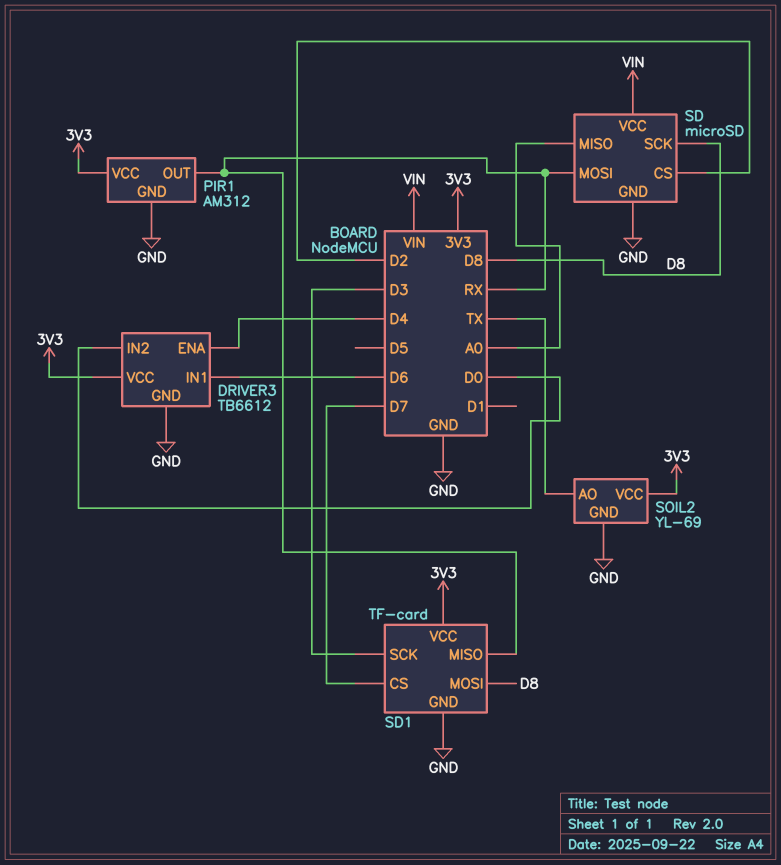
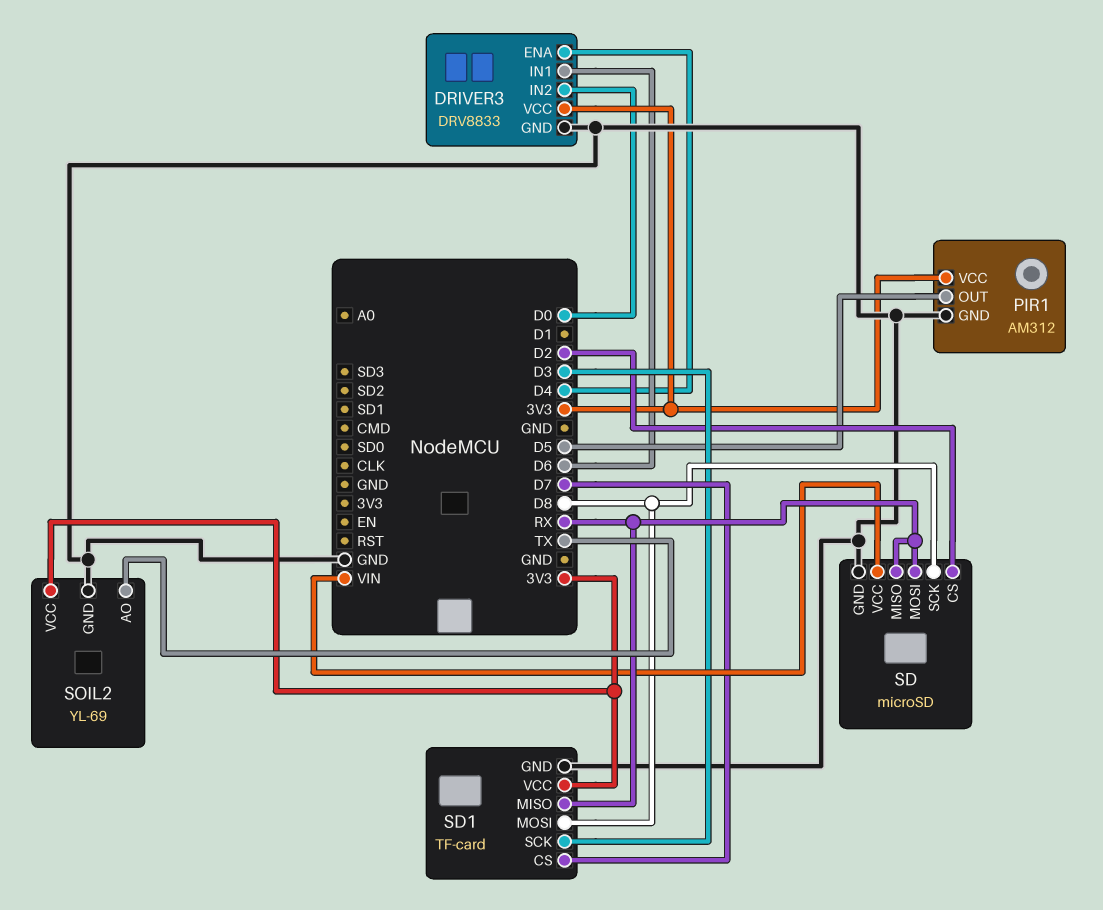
DRIVER3: TB6612 -> DRV8833
PIR1 pin OUT: RX -> D5
SD pin MISO: A0 -> RX

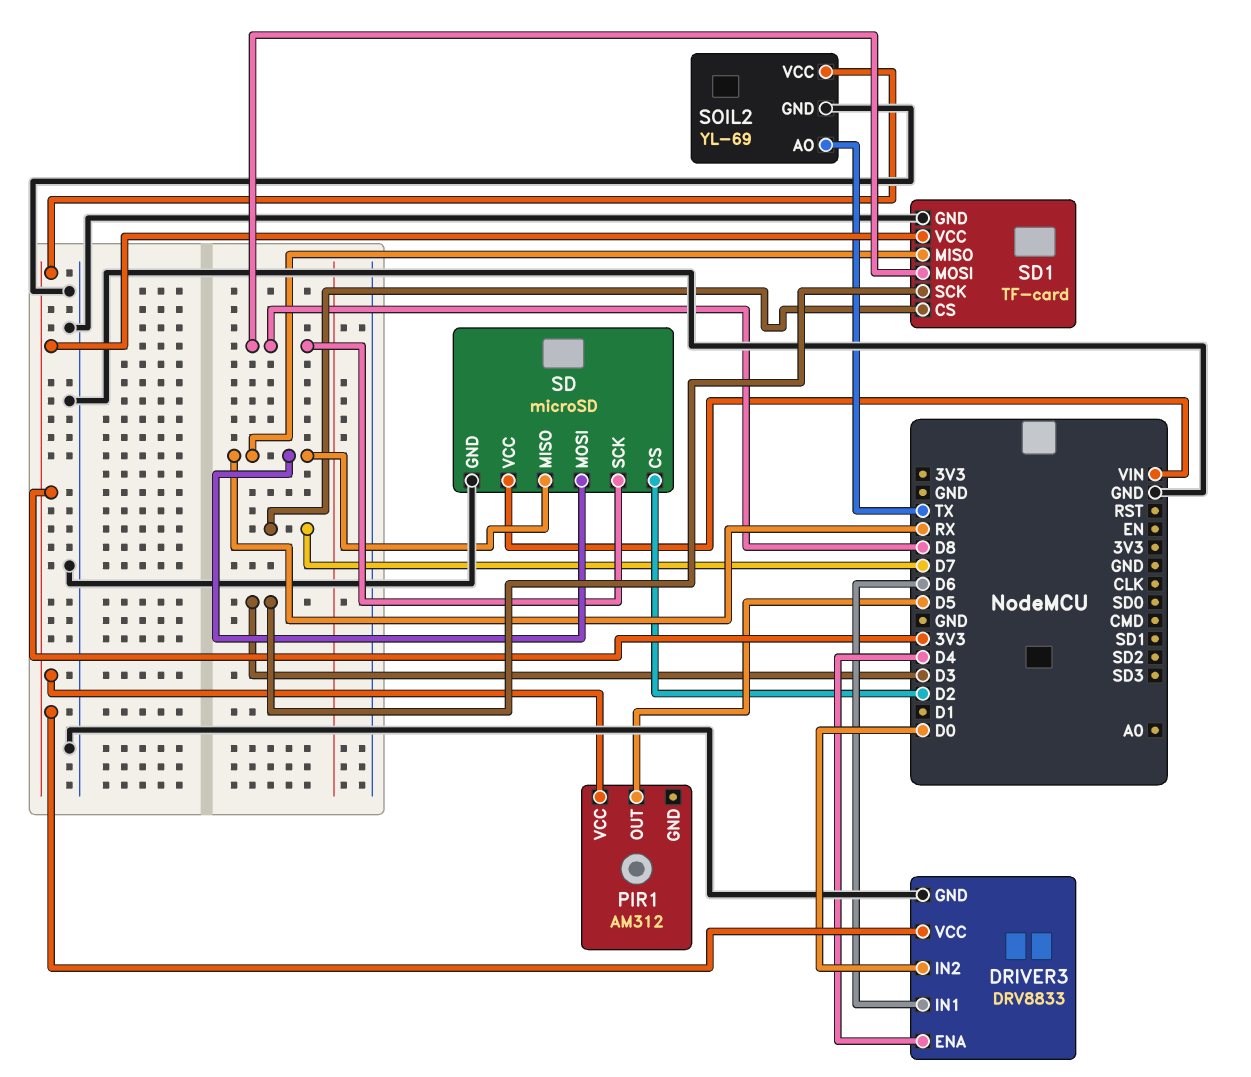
PIR1 pin GND: GND -> none

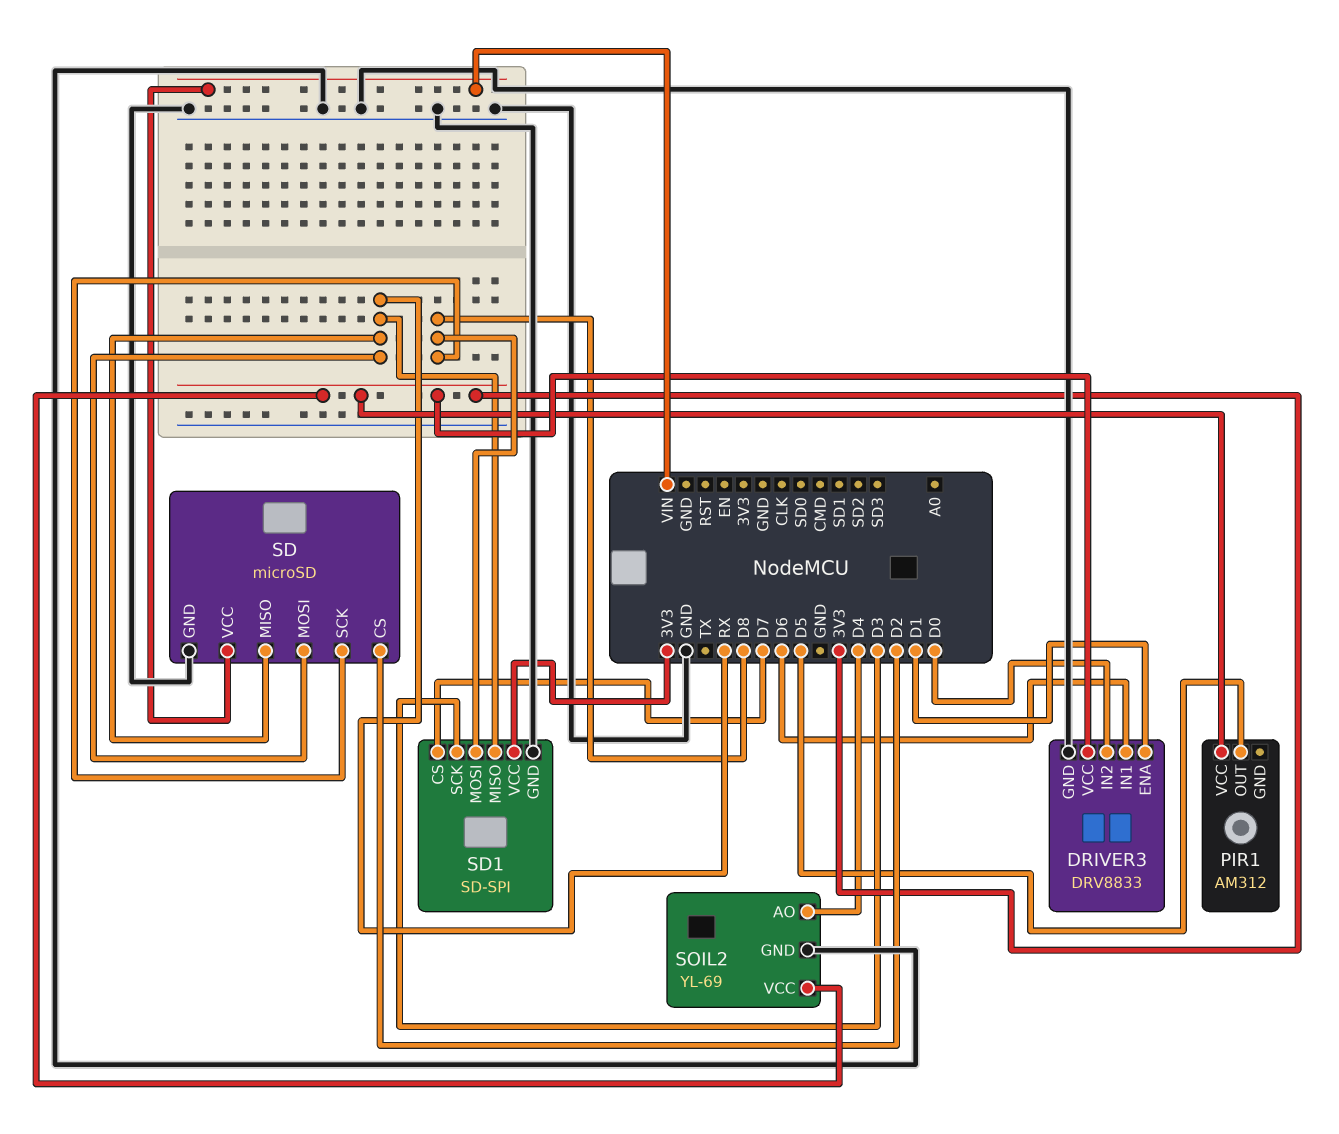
DRIVER3 pin ENA: D4 -> D1
SD1: TF-card -> SD-SPI
SOIL2 pin AO: TX -> D4

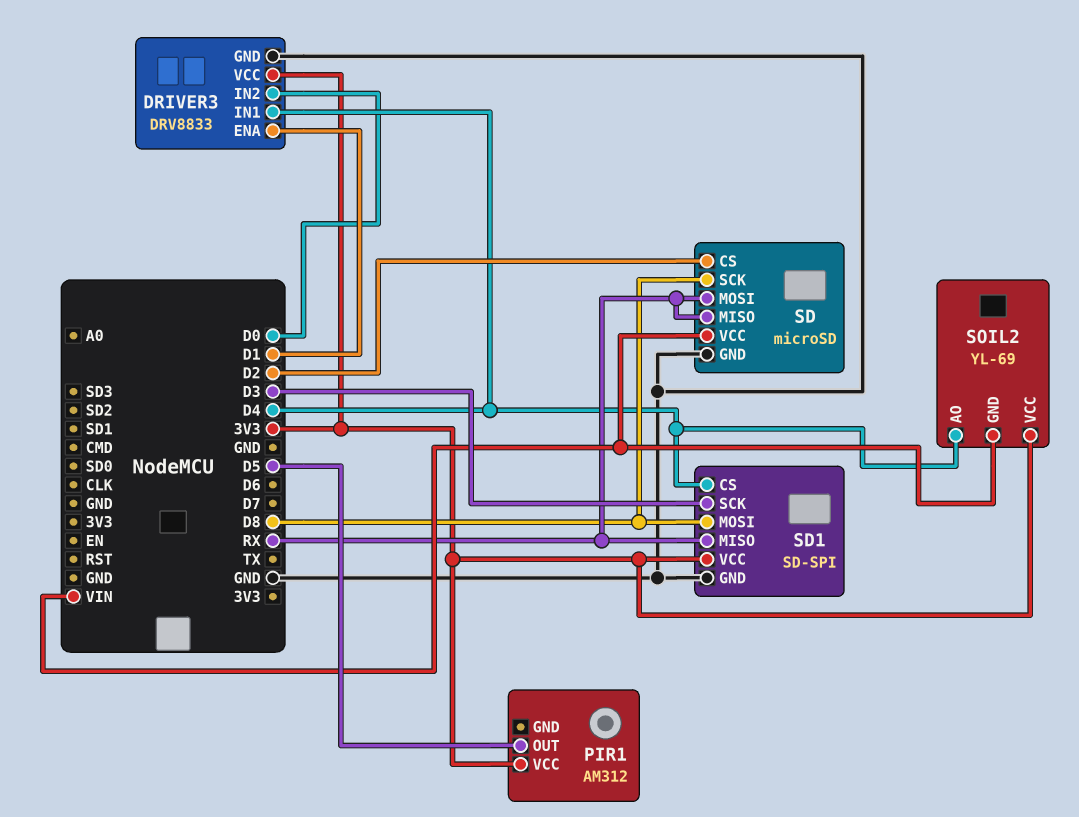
DRIVER3 pin IN1: D6 -> D4
SD1 pin CS: D7 -> D4
SOIL2 pin GND: GND -> VIN

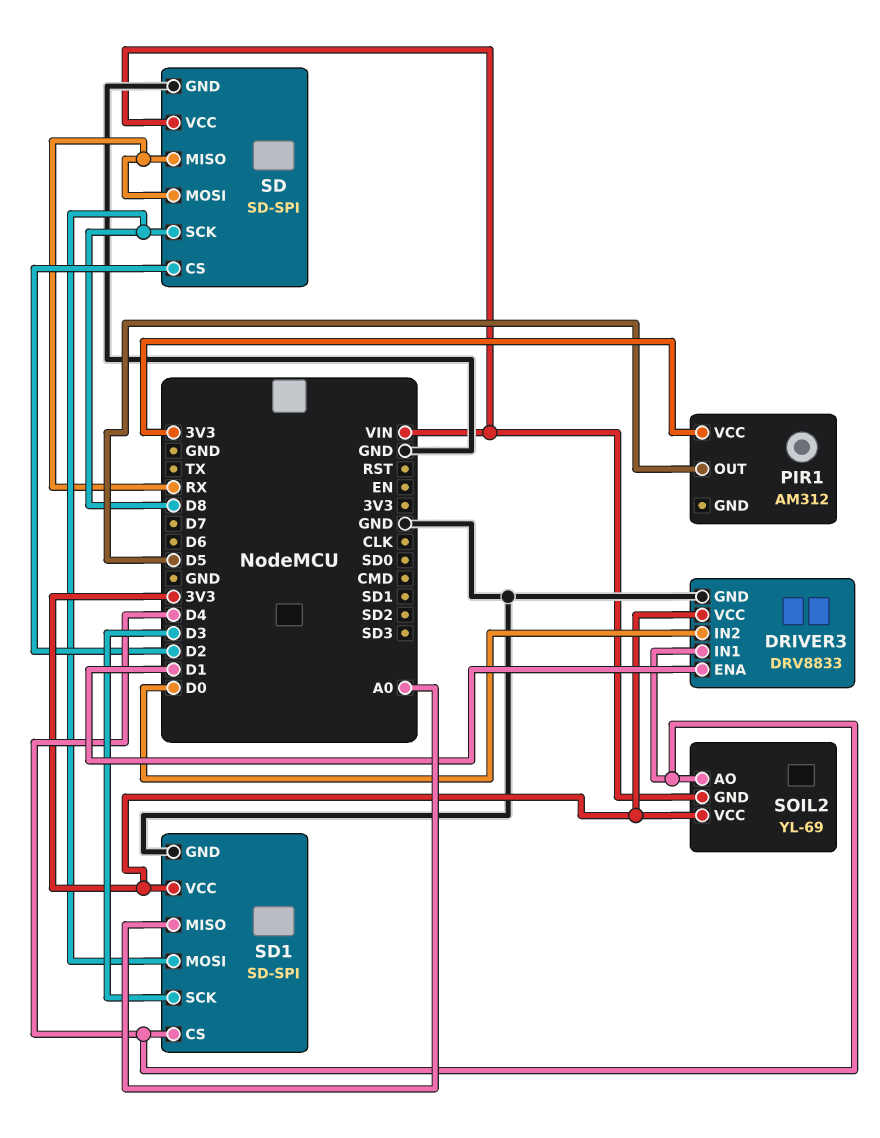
SD: microSD -> SD-SPI
SD1 pin MISO: RX -> A0

